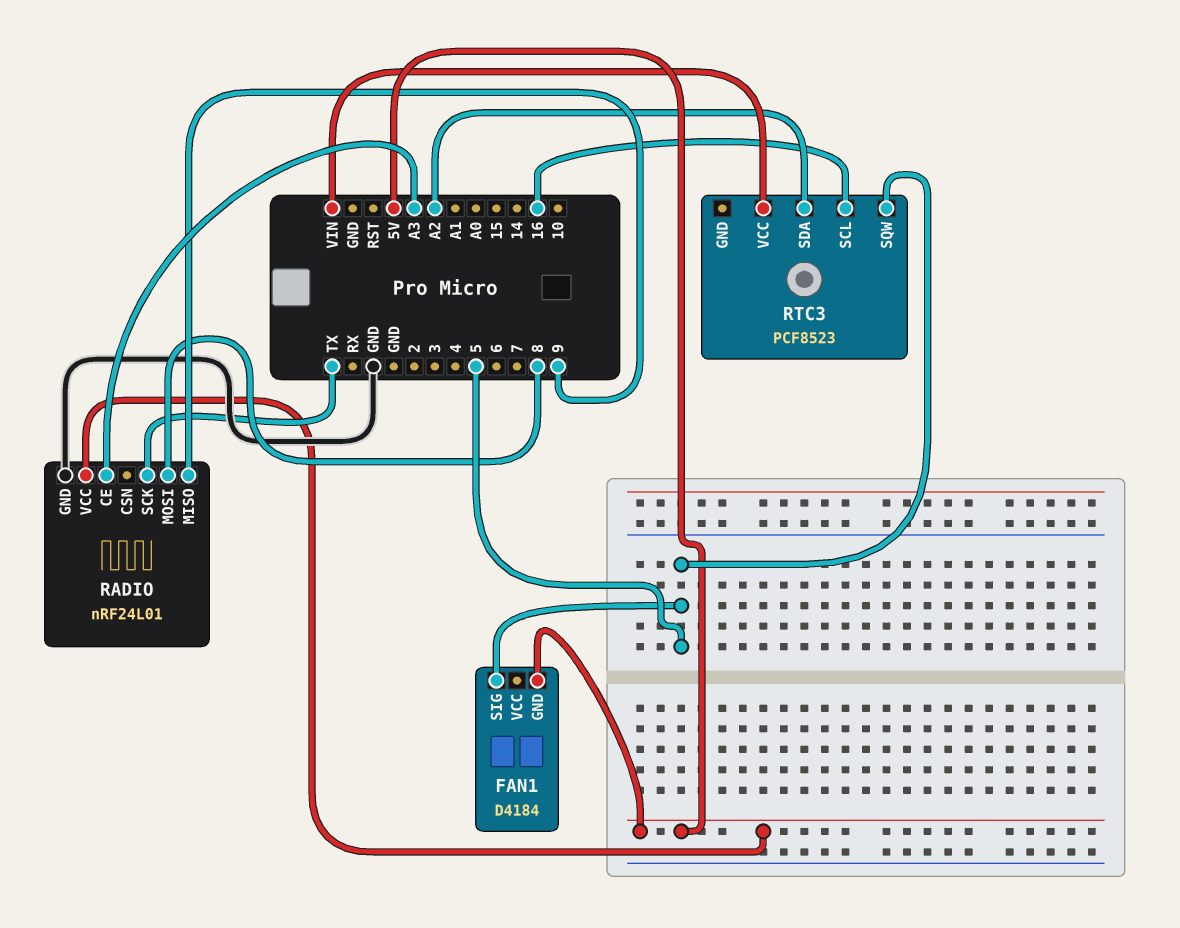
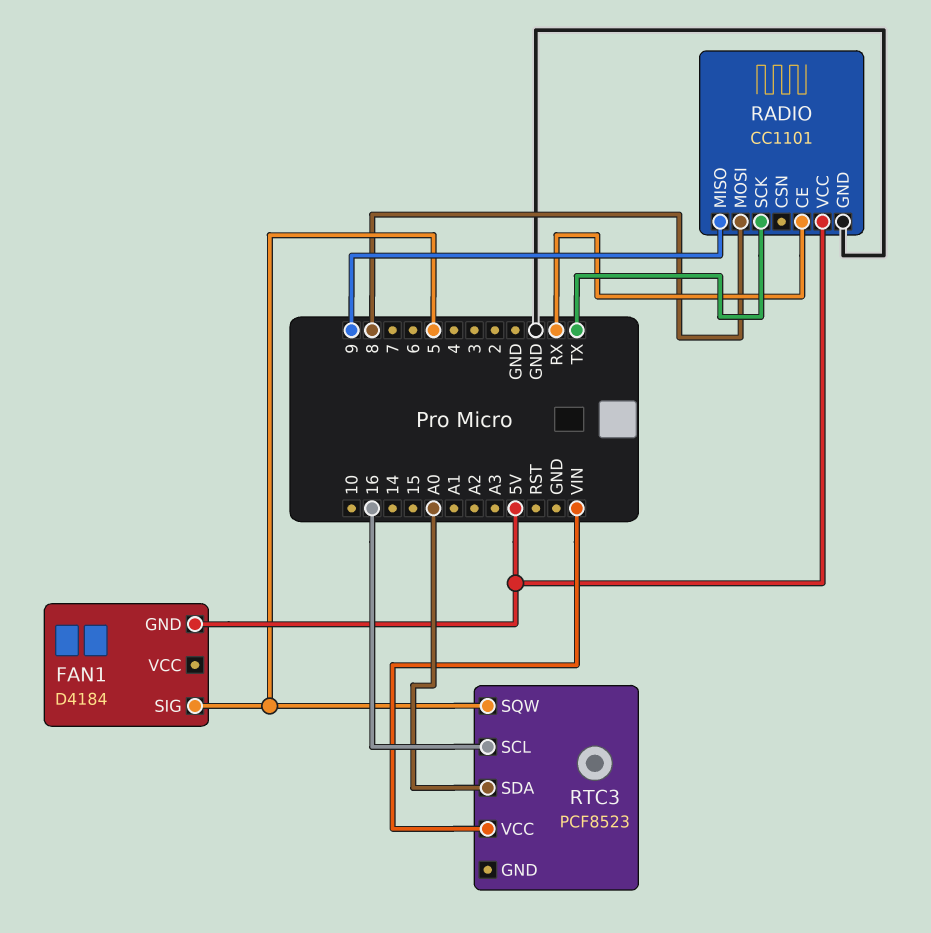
RADIO: nRF24L01 -> CC1101
RADIO pin CE: A3 -> RX
RTC3 pin SDA: A2 -> A0

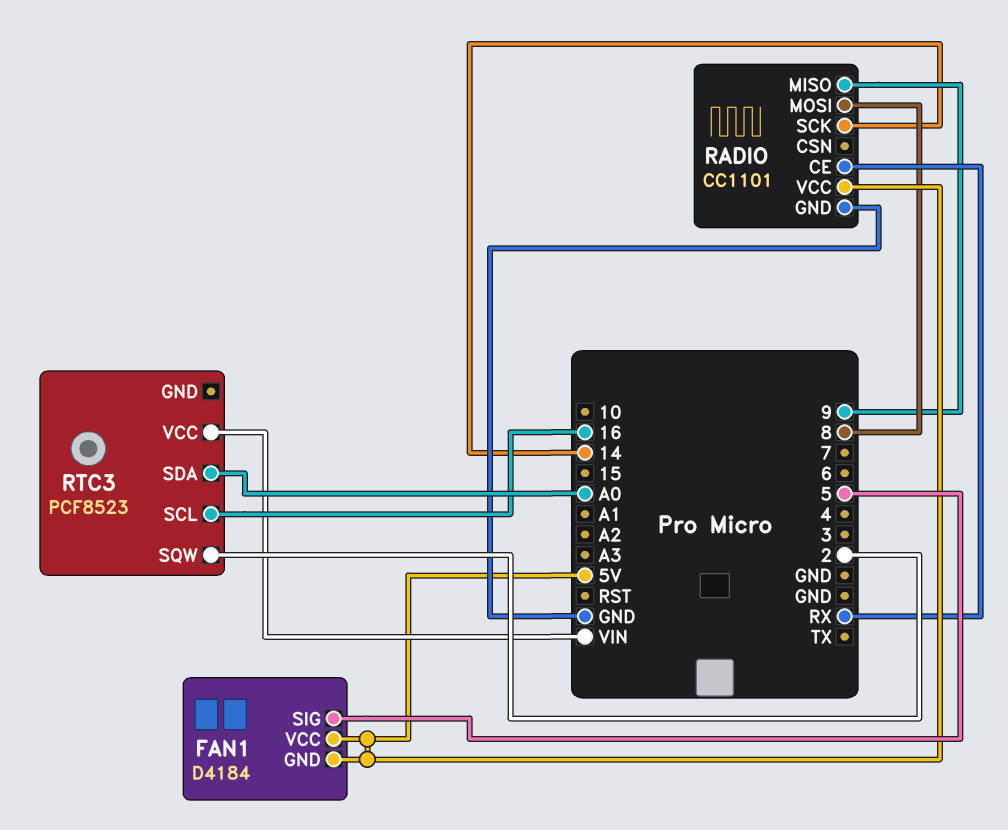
FAN1 pin VCC: none -> 5V
RADIO pin SCK: TX -> 14
RTC3 pin SQW: 5 -> 2

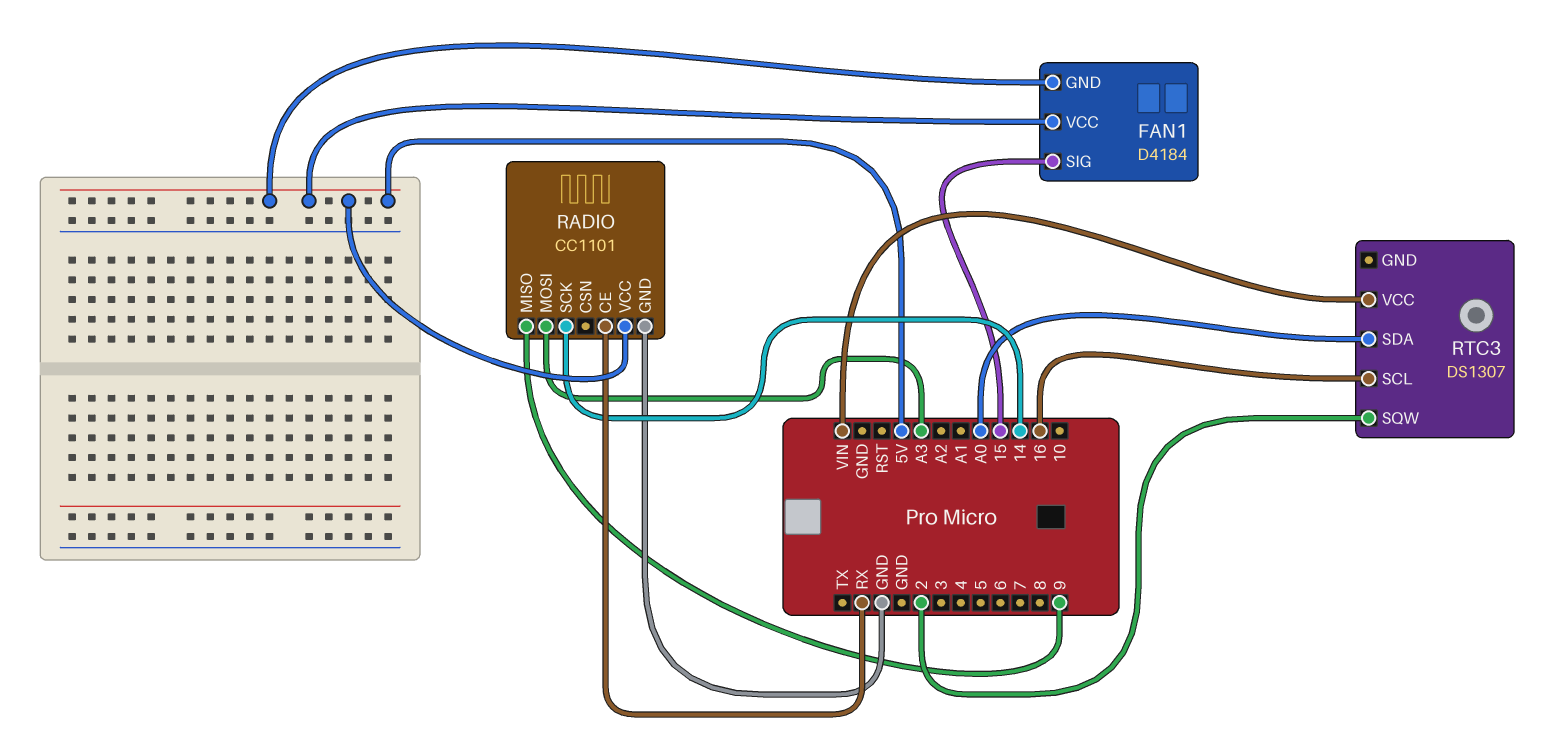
FAN1 pin SIG: 5 -> 15
RADIO pin MOSI: 8 -> A3
RTC3: PCF8523 -> DS1307

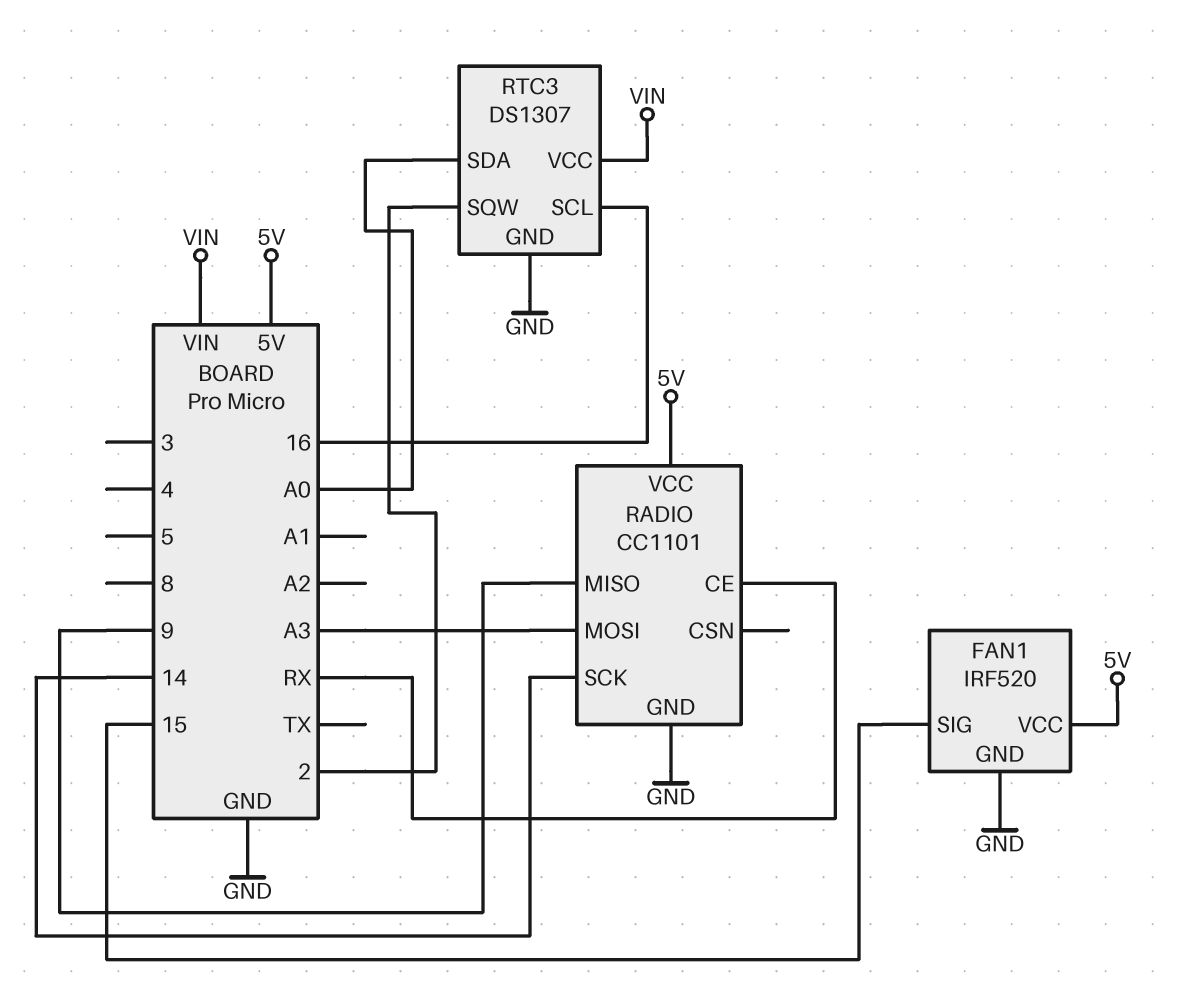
FAN1: D4184 -> IRF520
FAN1 pin GND: 5V -> GND
RTC3 pin GND: none -> GND

